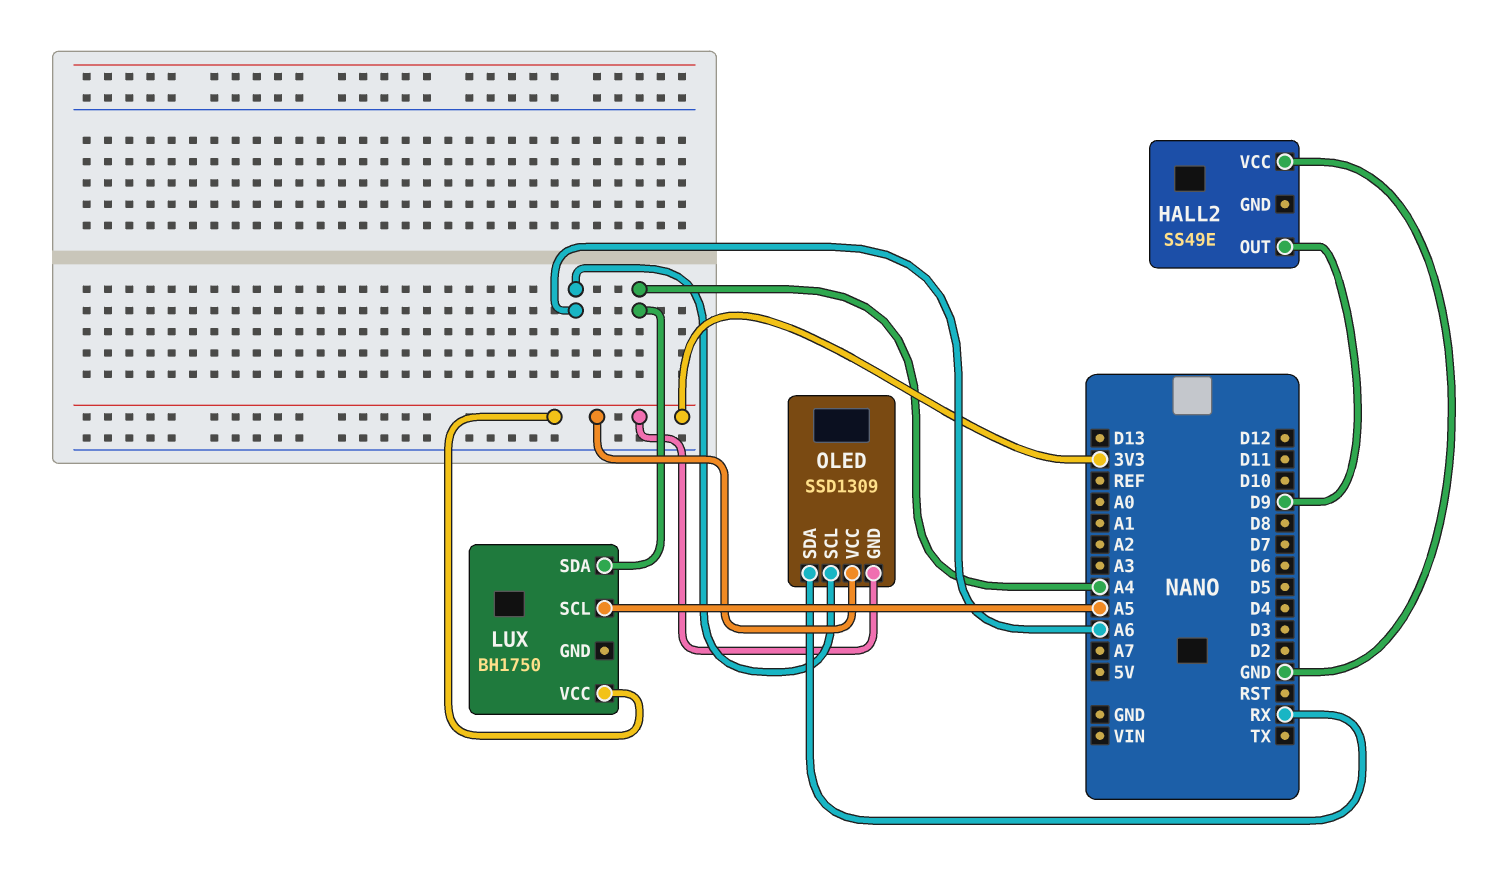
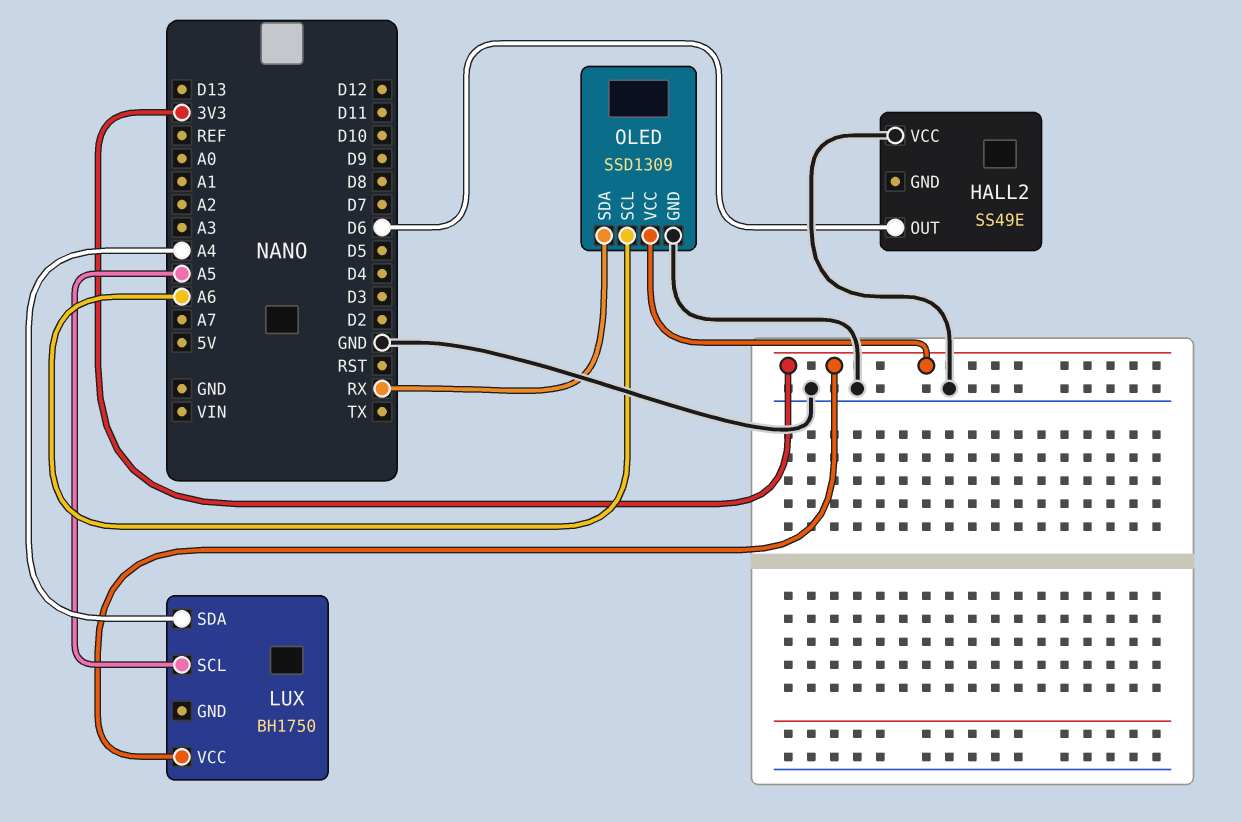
HALL2 pin OUT: D9 -> D6
OLED pin GND: 3V3 -> GND

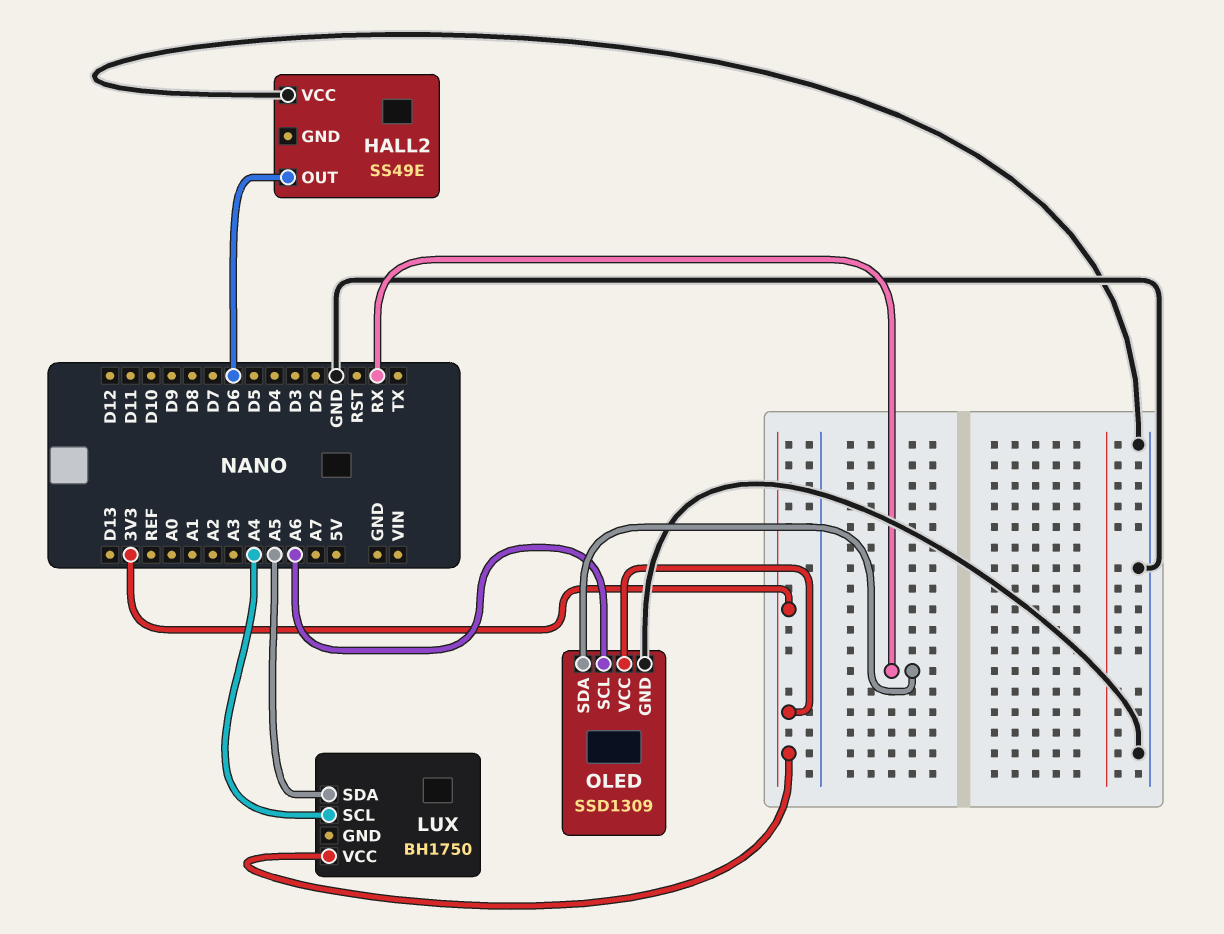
LUX pin SCL: A5 -> A4
LUX pin SDA: A4 -> A5

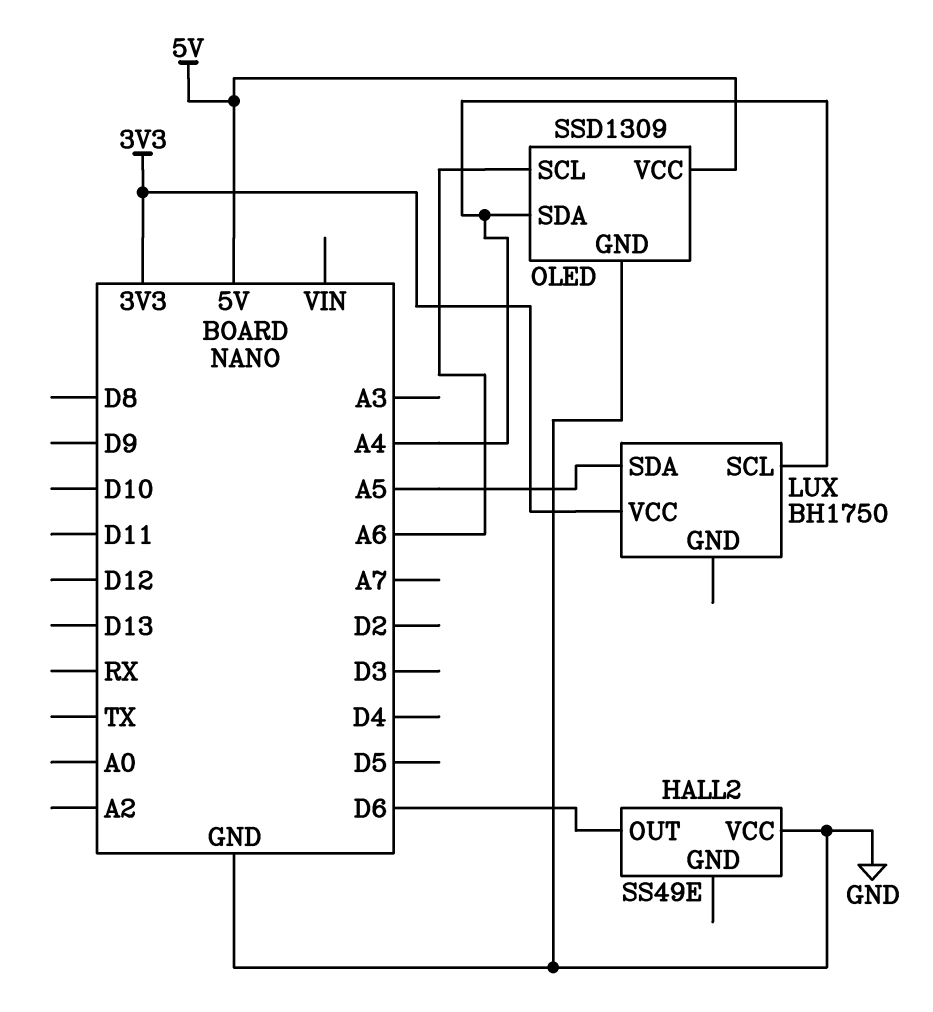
OLED pin SDA: RX -> A4
OLED pin VCC: 3V3 -> 5V

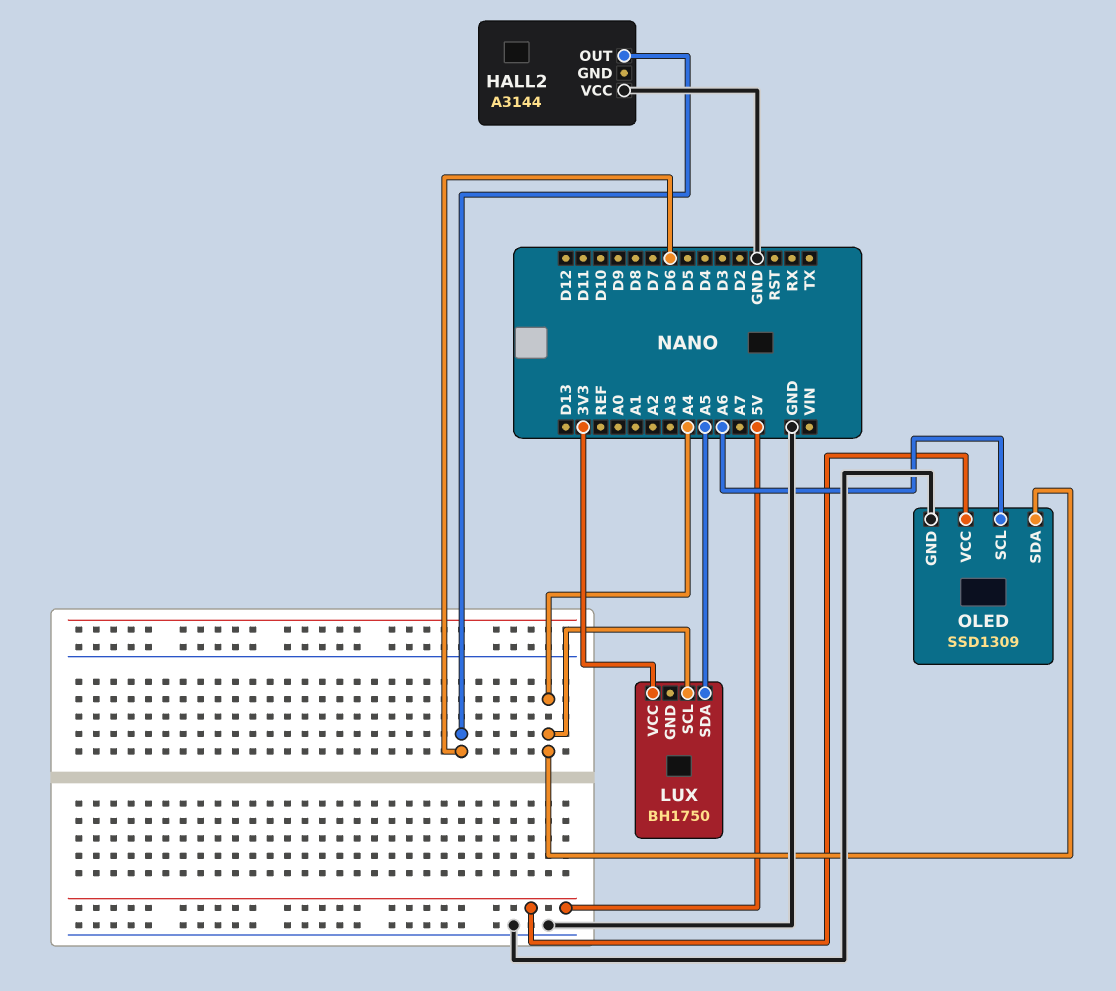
HALL2: SS49E -> A3144

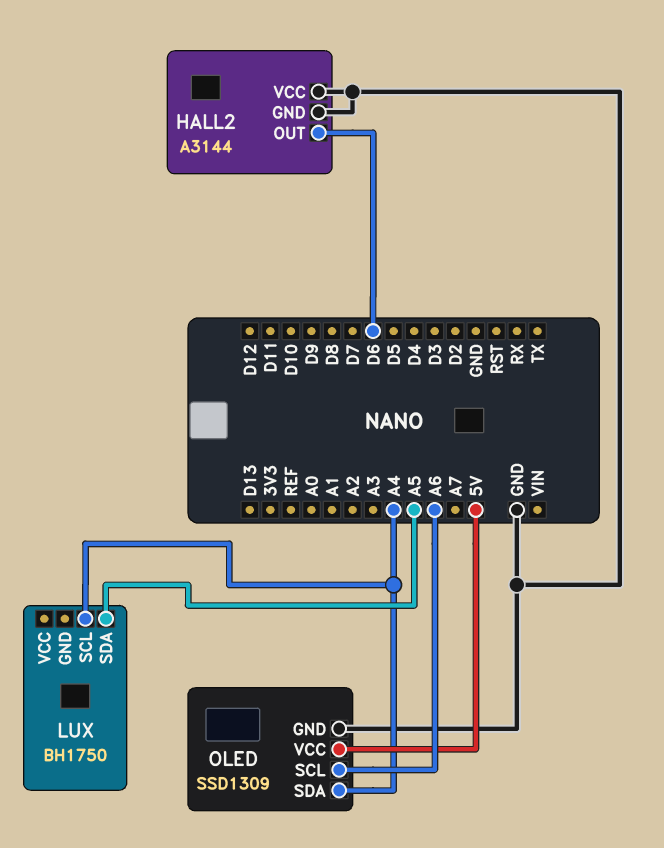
HALL2 pin GND: none -> GND
LUX pin VCC: 3V3 -> none

